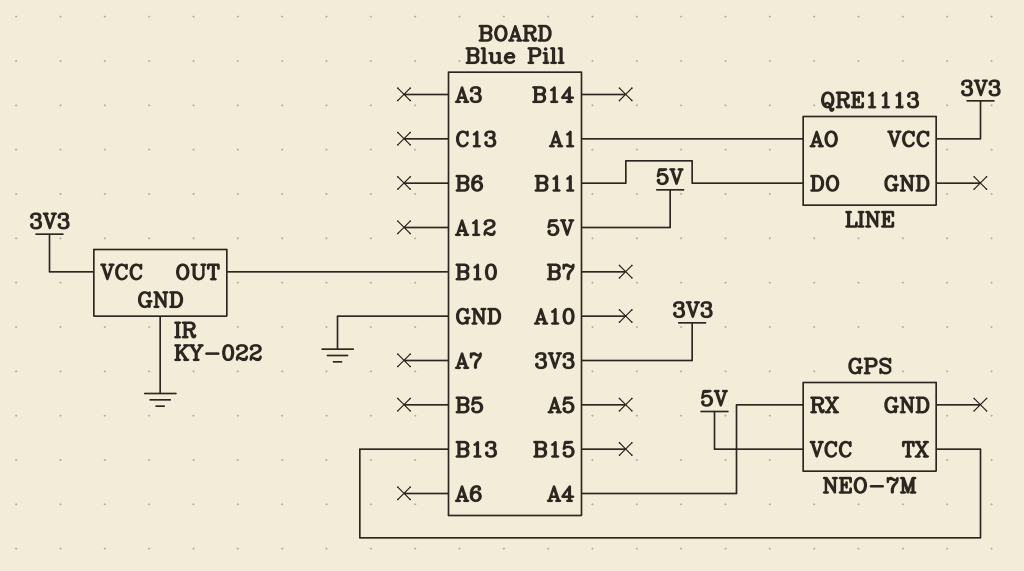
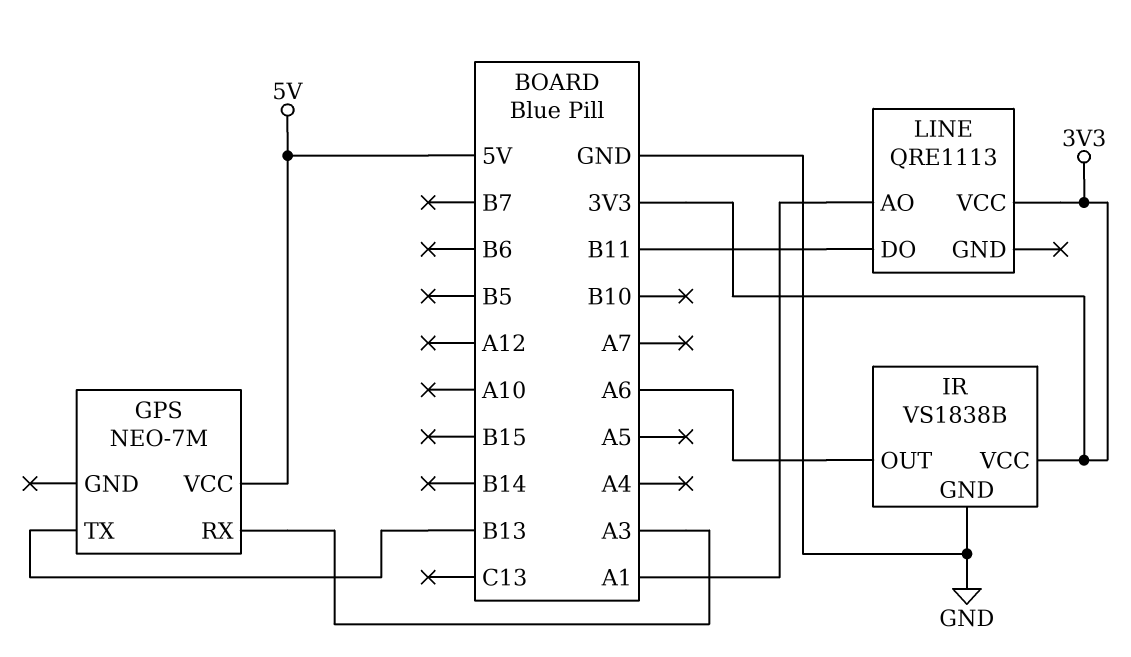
GPS pin RX: A4 -> A3
IR: KY-022 -> VS1838B
IR pin OUT: B10 -> A6

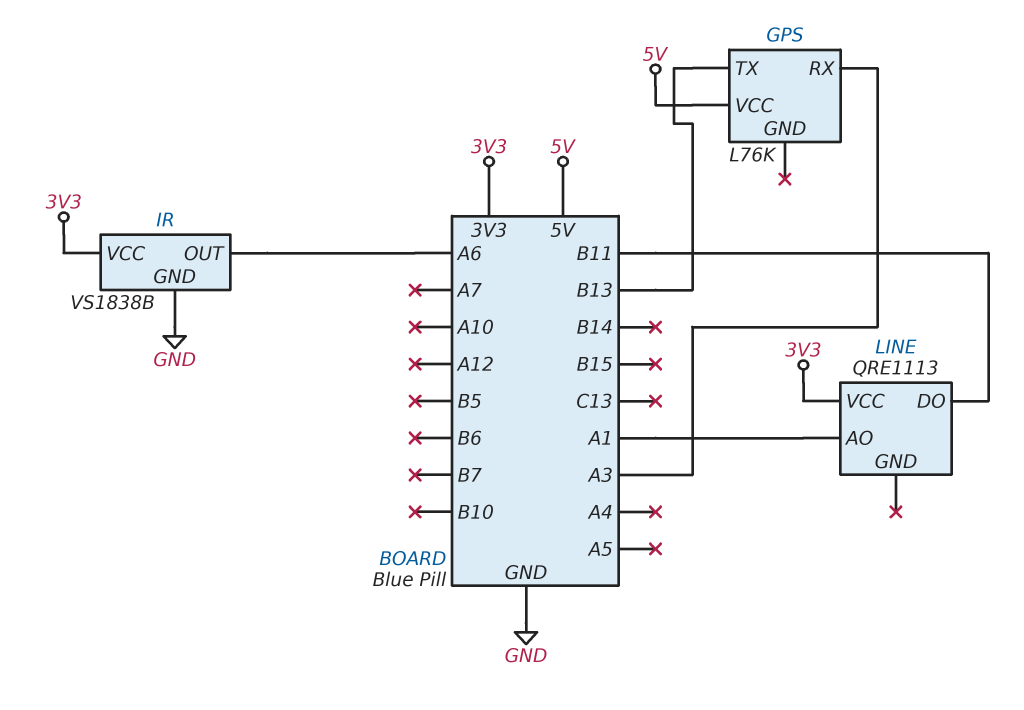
GPS: NEO-7M -> L76K

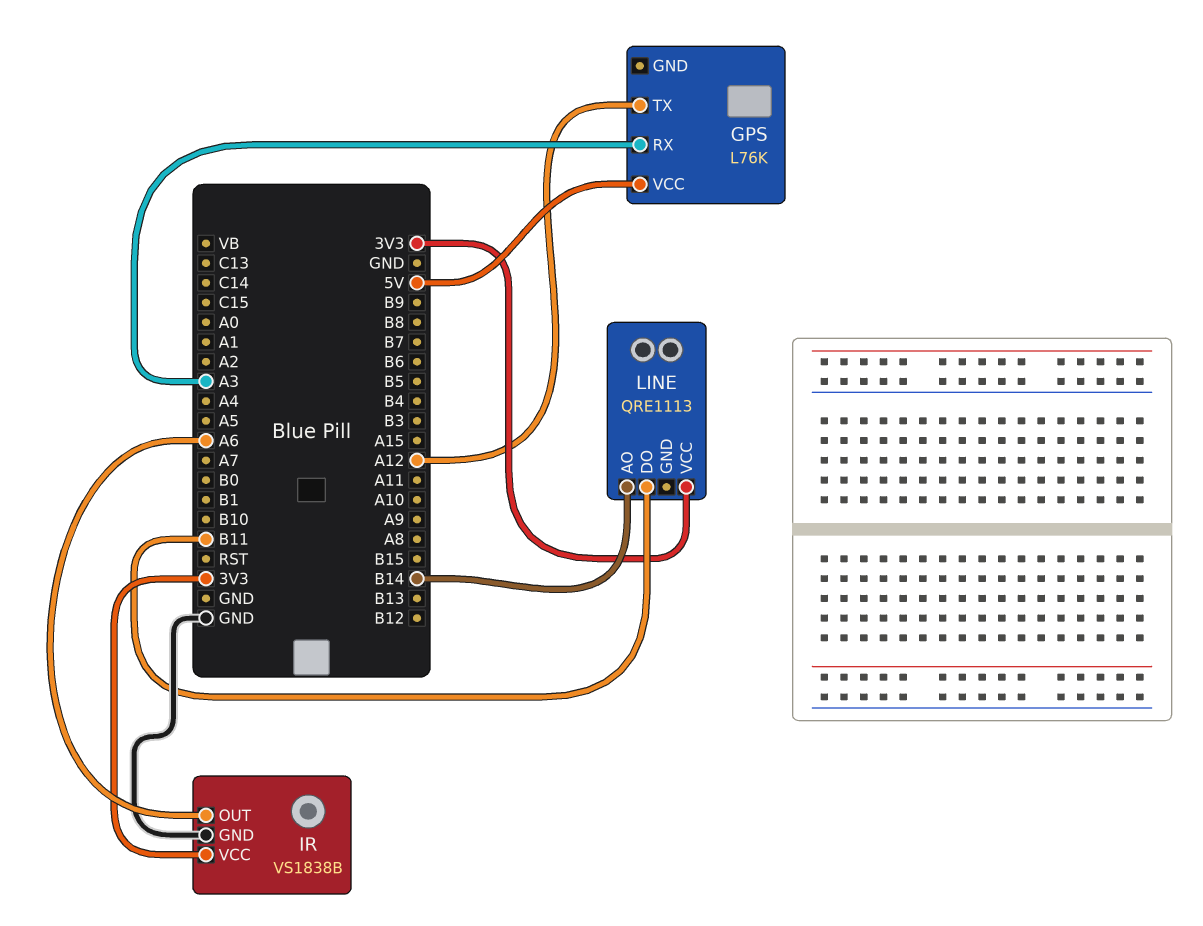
GPS pin TX: B13 -> A12
LINE pin AO: A1 -> B14

